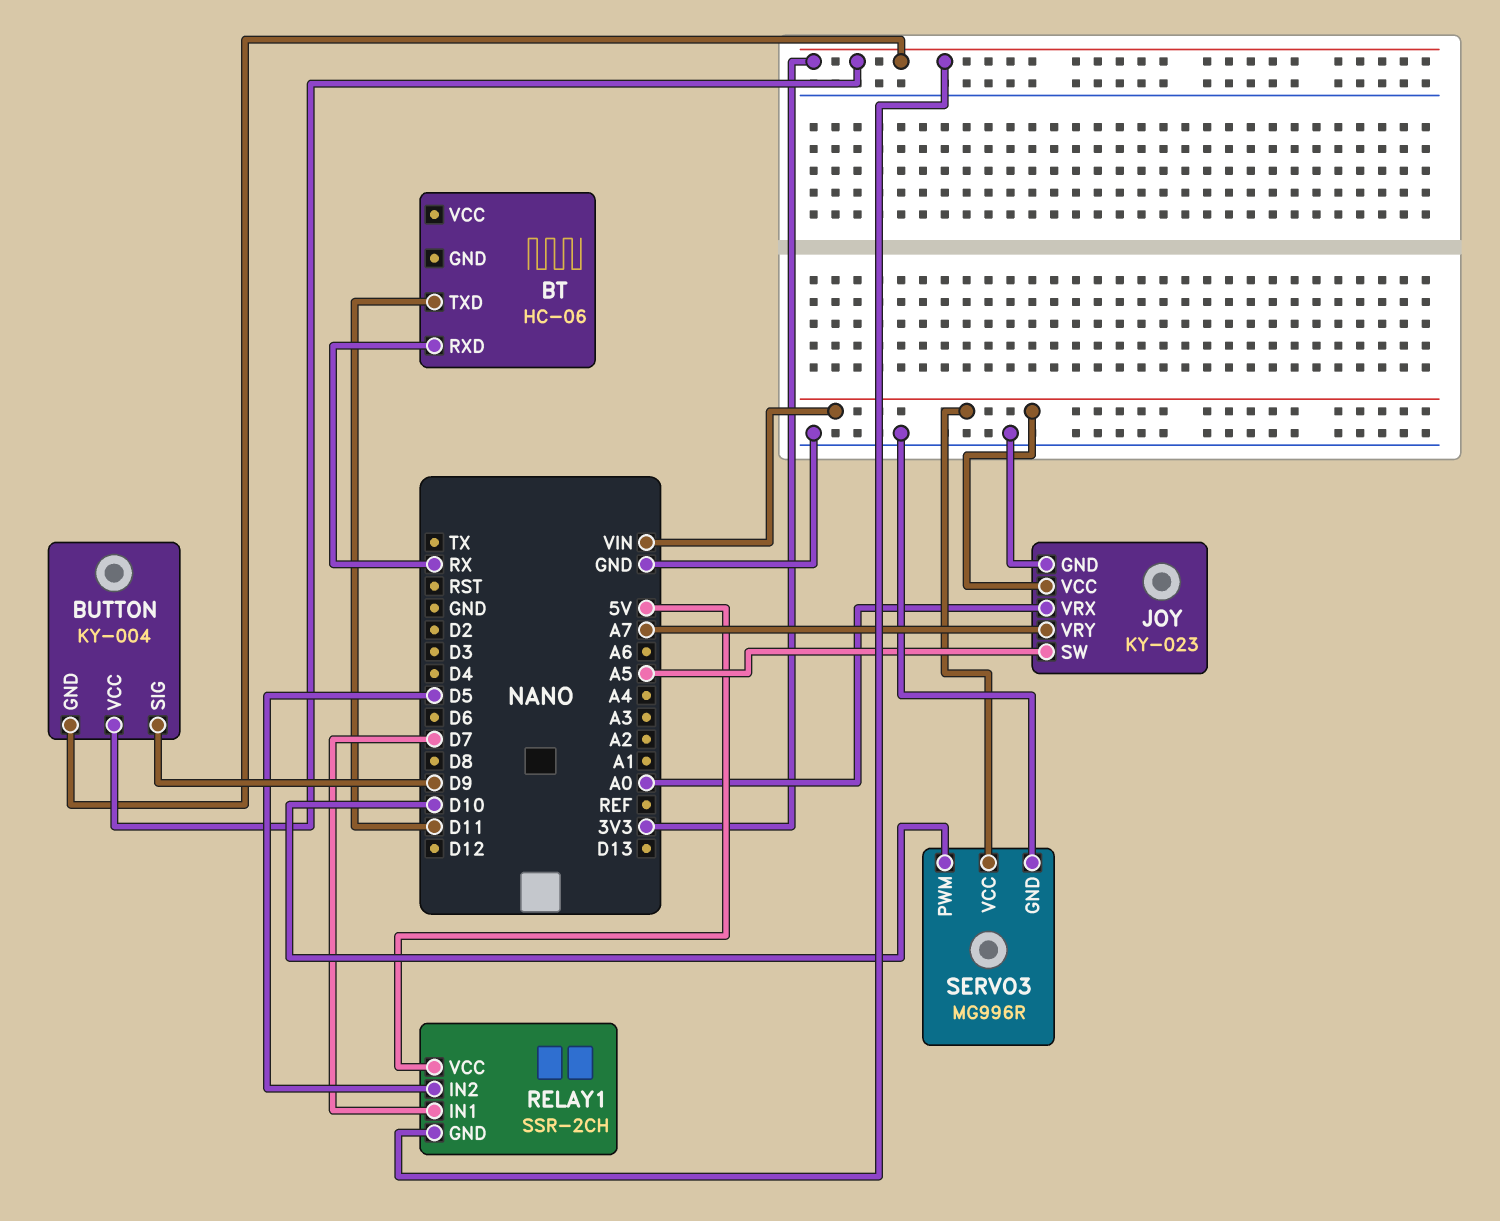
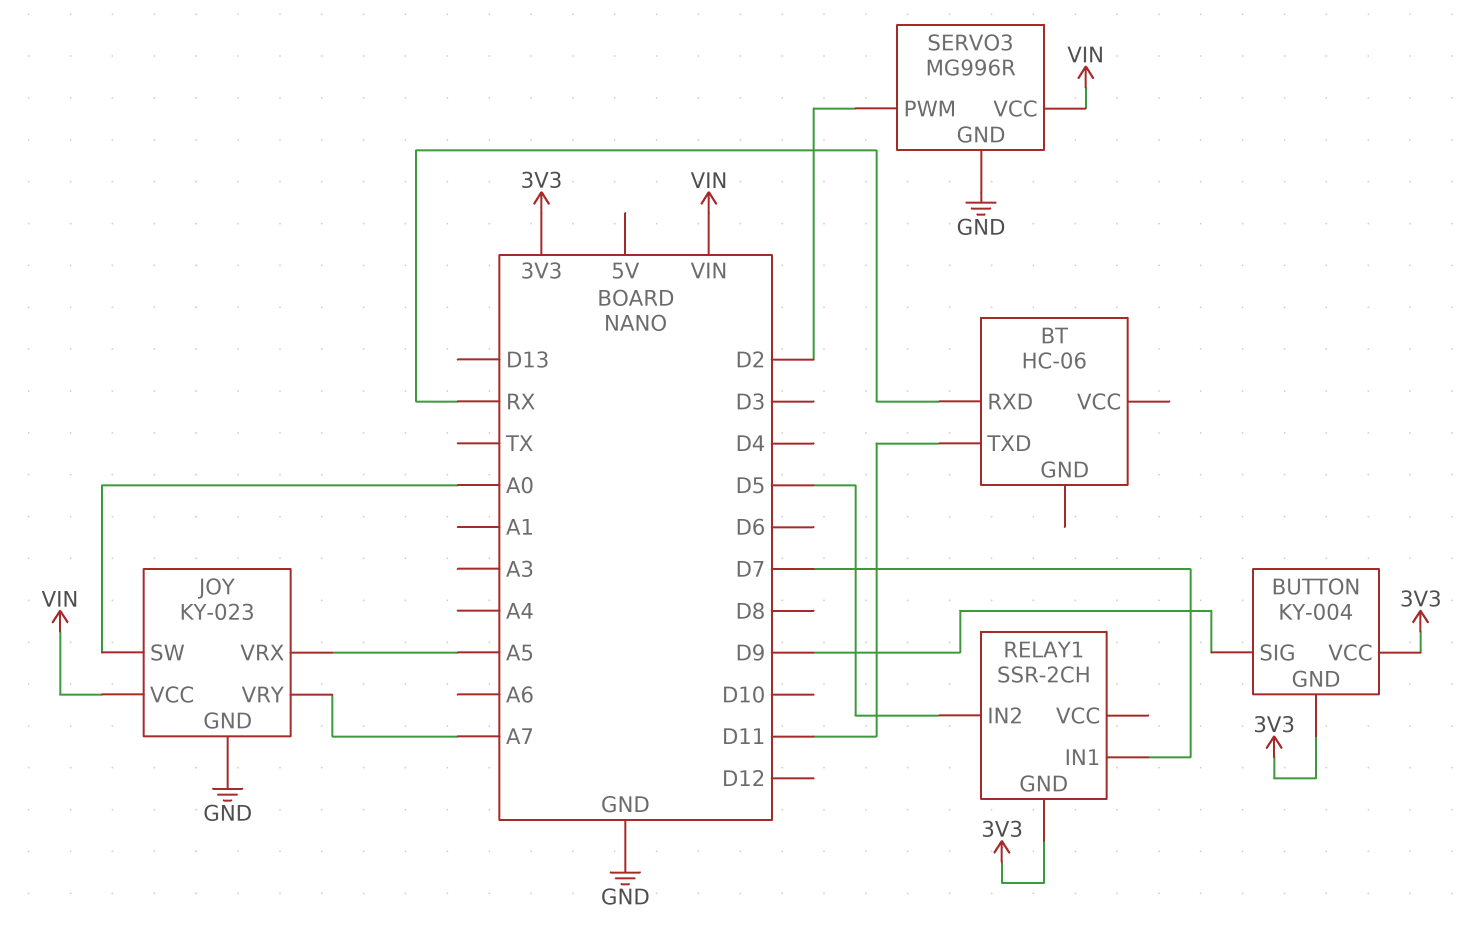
JOY pin SW: A5 -> A0
JOY pin VRX: A0 -> A5
RELAY1 pin VCC: 5V -> none
SERVO3 pin PWM: D10 -> D2

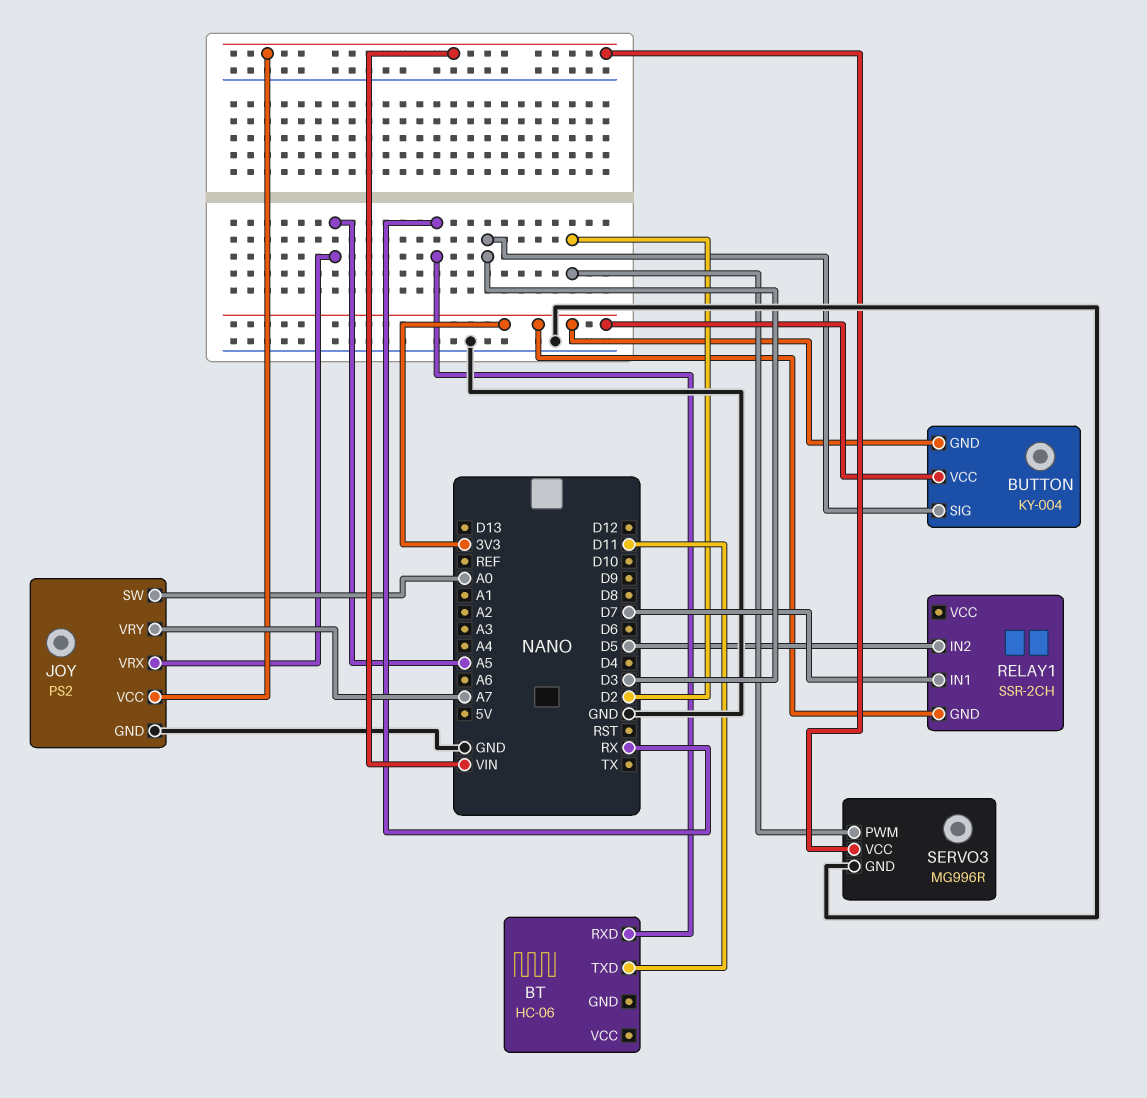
BUTTON pin SIG: D9 -> D3
JOY: KY-023 -> PS2

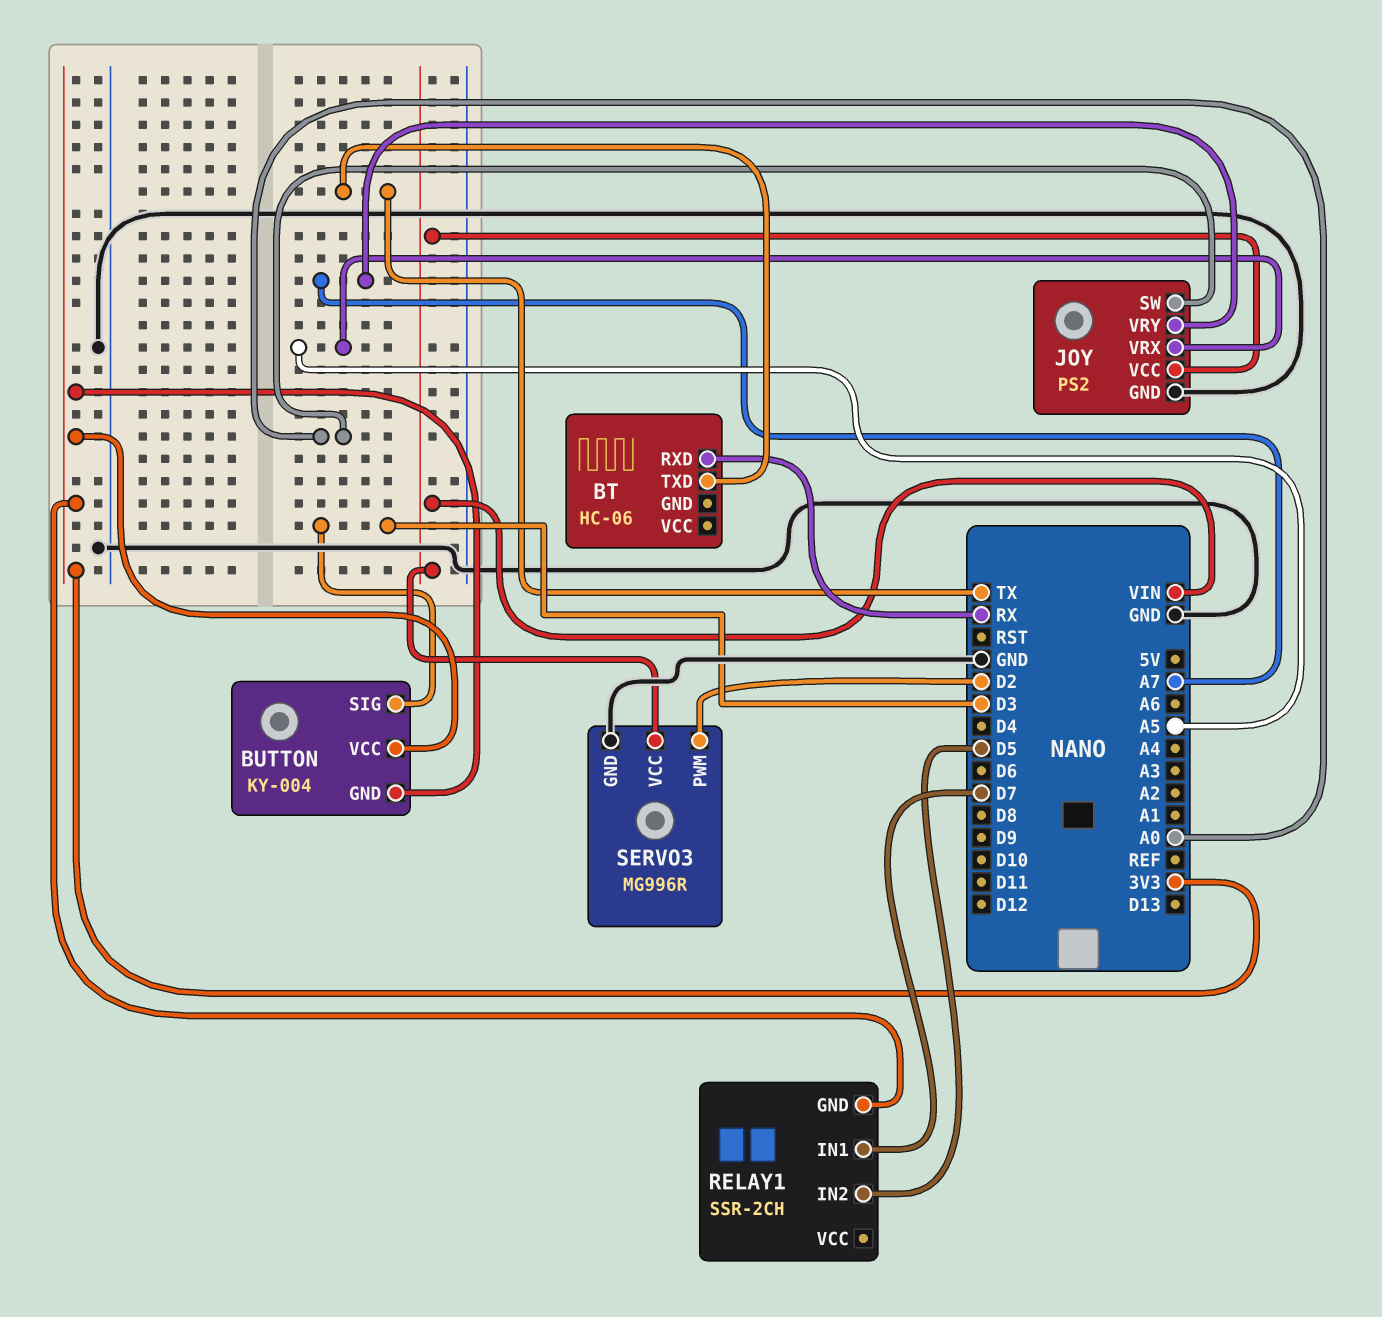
BT pin TXD: D11 -> TX

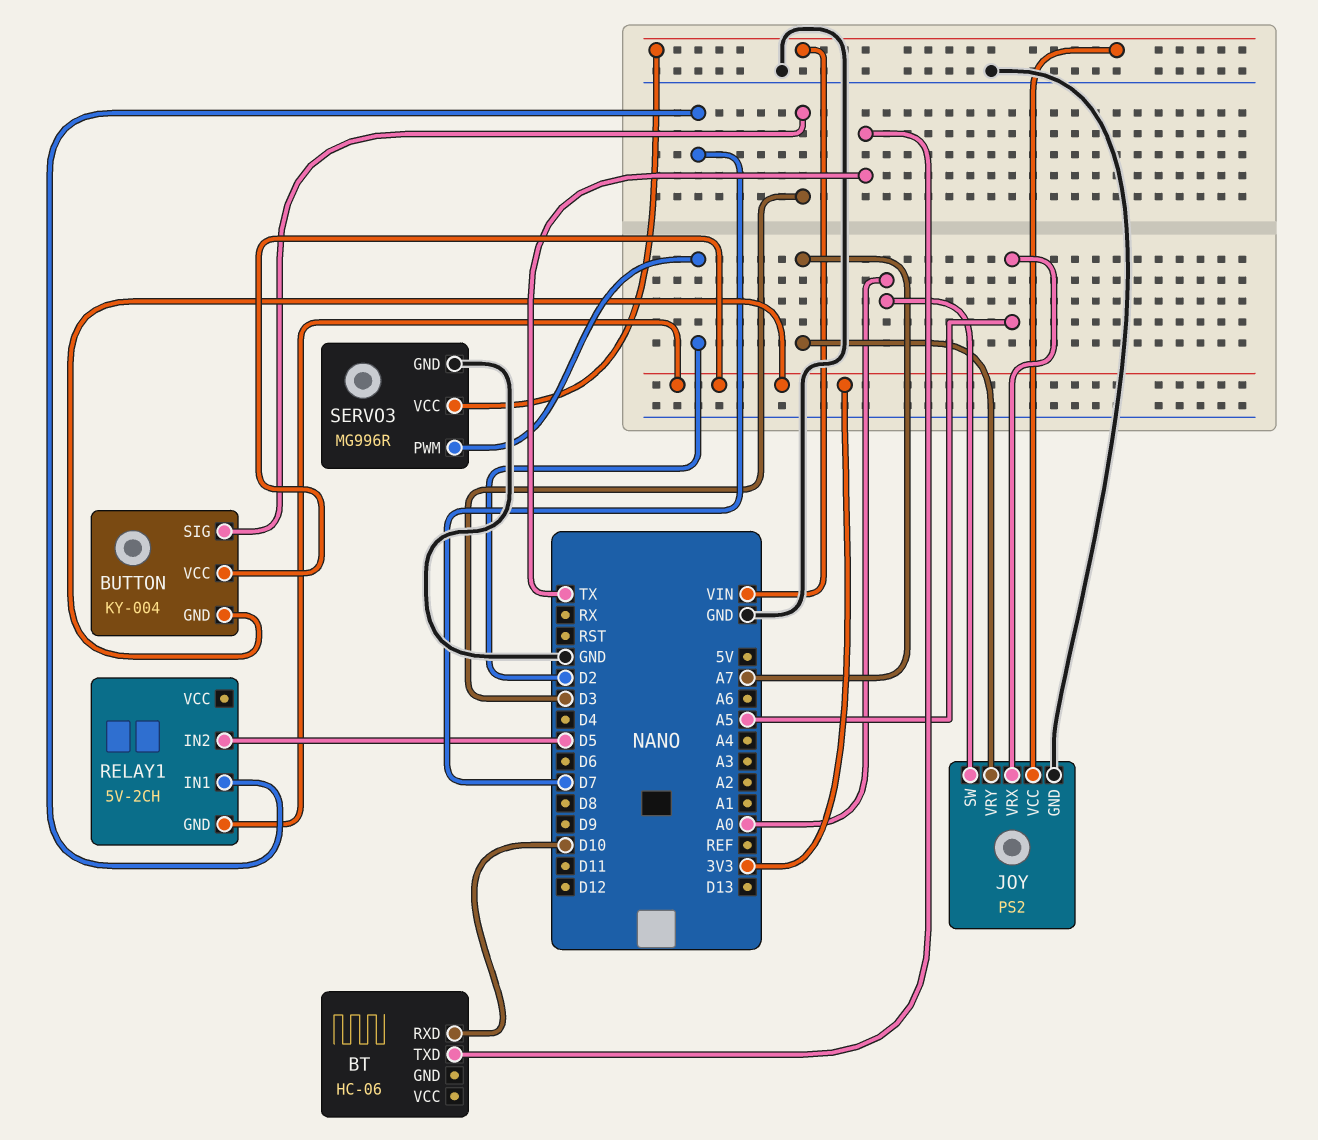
BT pin RXD: RX -> D10
RELAY1: SSR-2CH -> 5V-2CH

